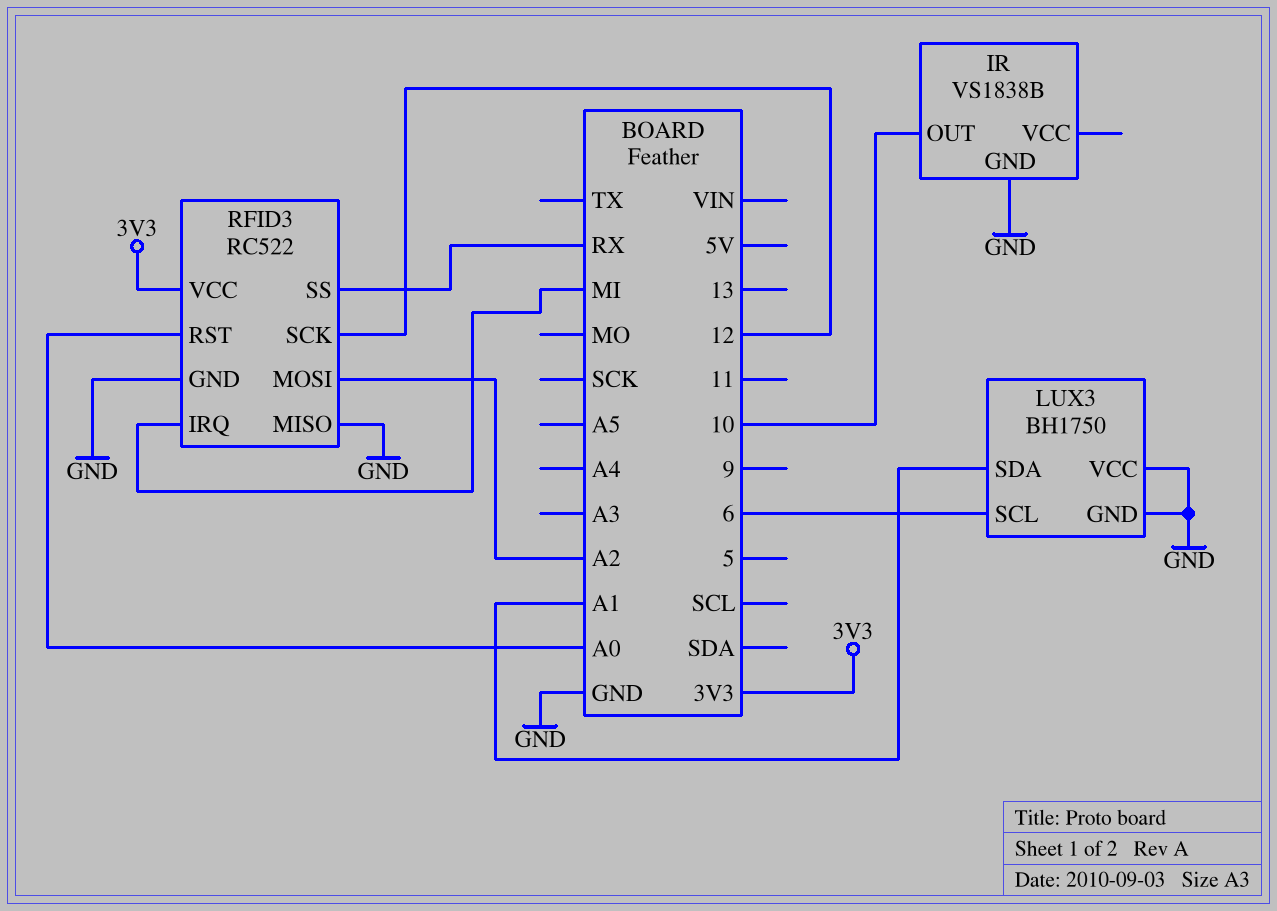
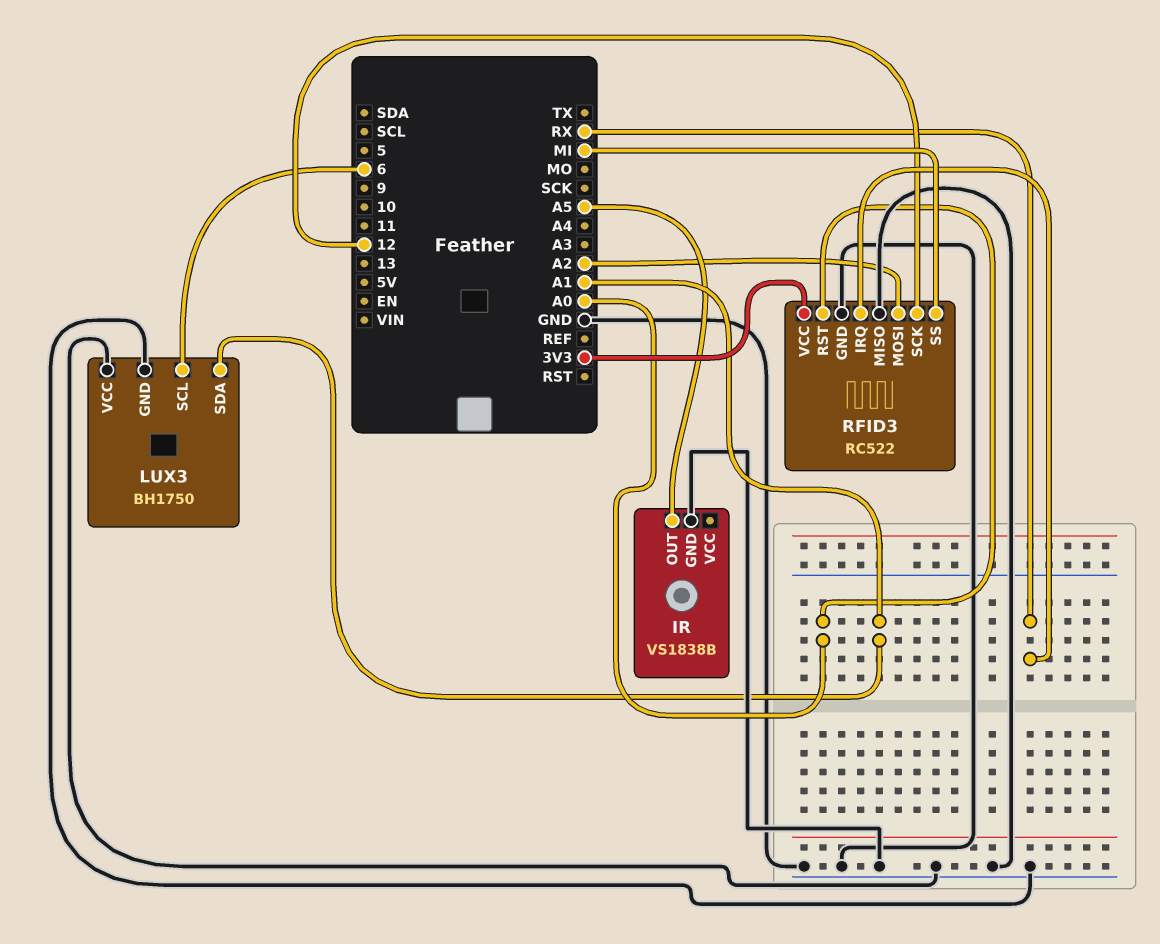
IR pin OUT: 10 -> A5
RFID3 pin IRQ: MI -> RX
RFID3 pin SS: RX -> MI

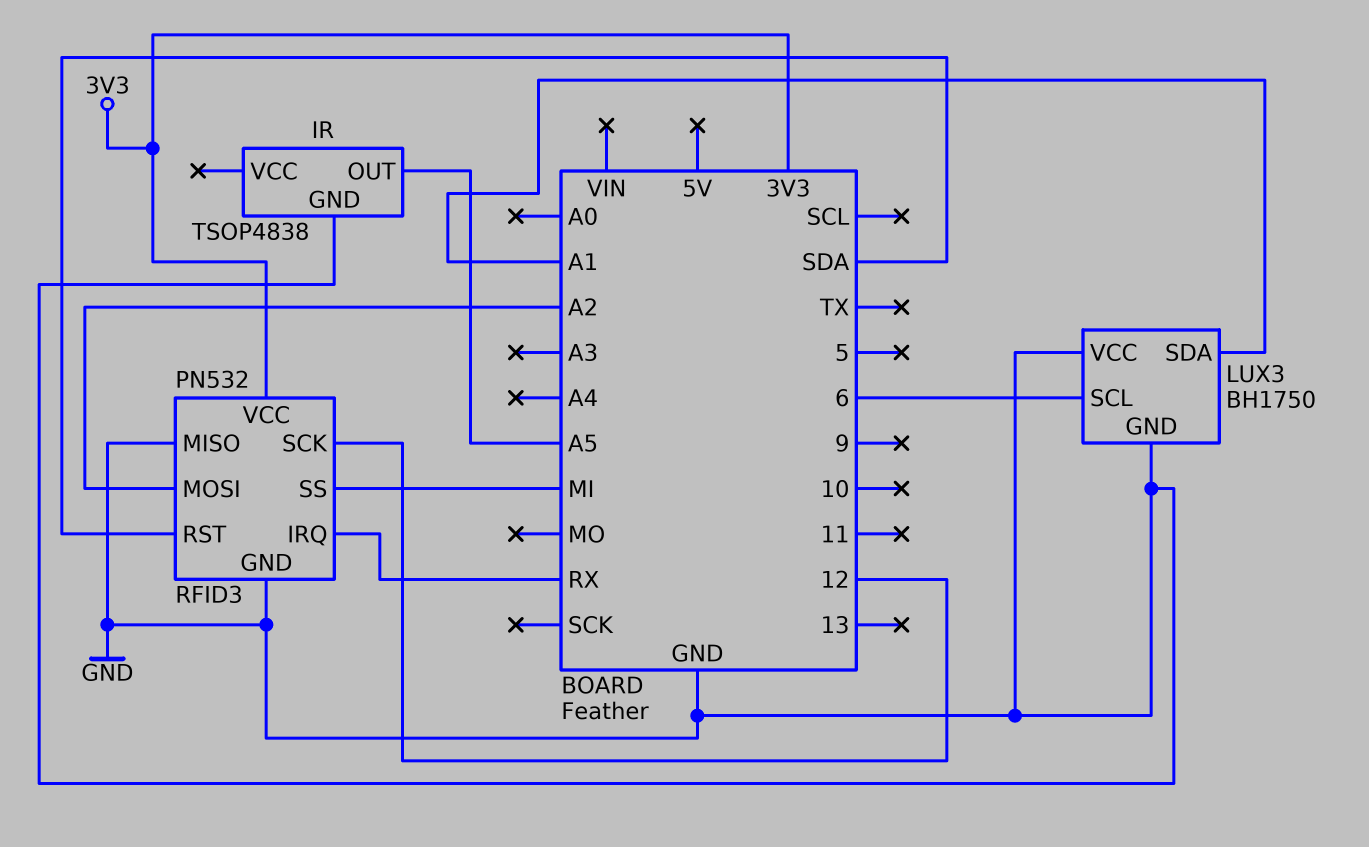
IR: VS1838B -> TSOP4838
RFID3: RC522 -> PN532
RFID3 pin RST: A0 -> SDA

